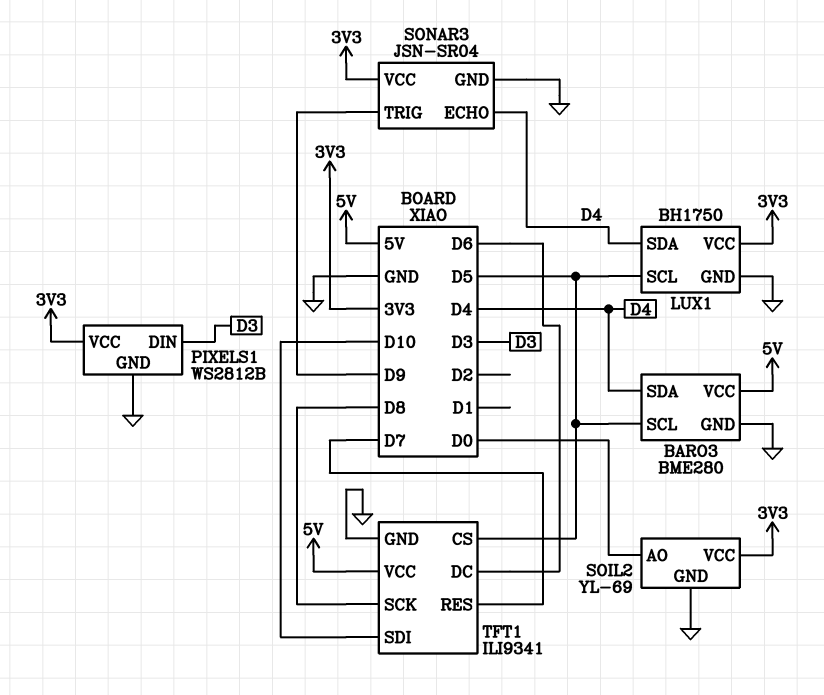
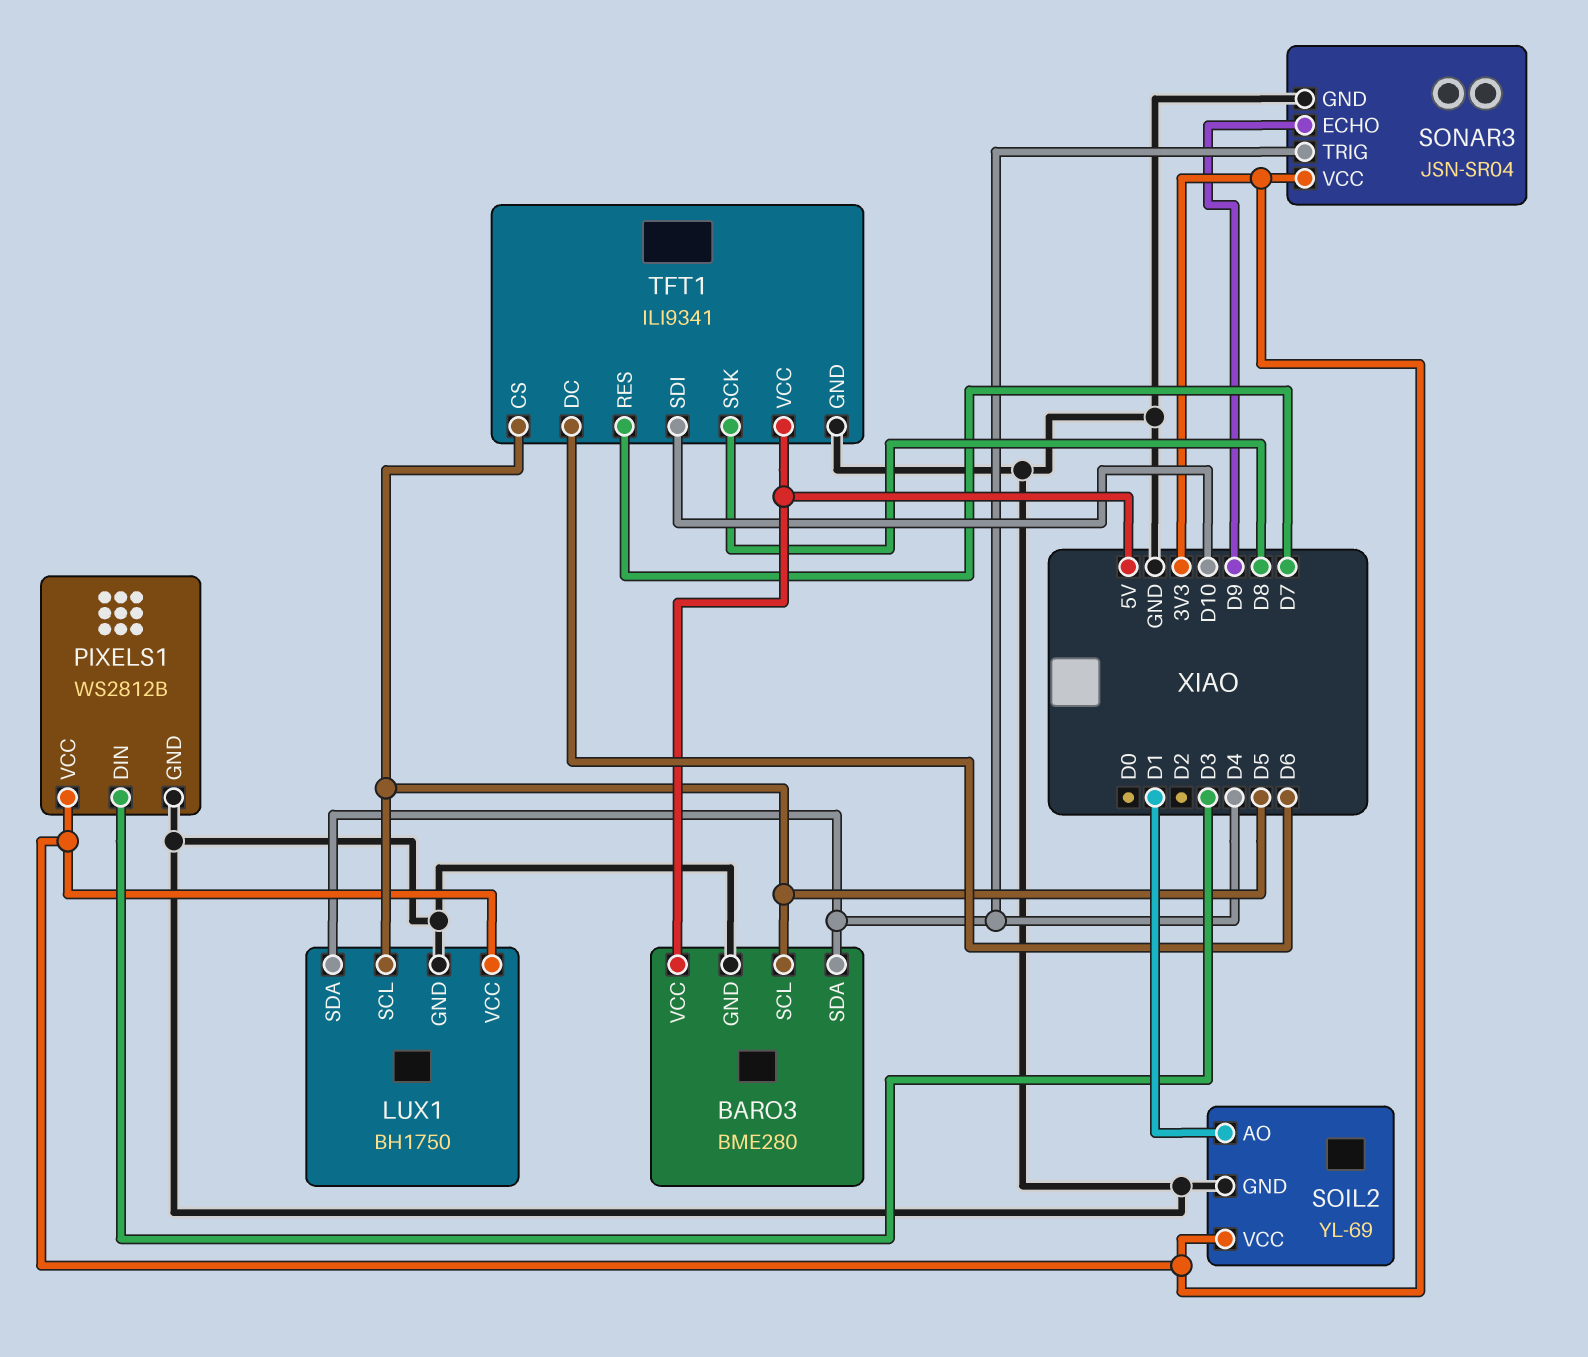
SOIL2 pin AO: D0 -> D1
SONAR3 pin ECHO: D4 -> D9
SONAR3 pin TRIG: D9 -> D4

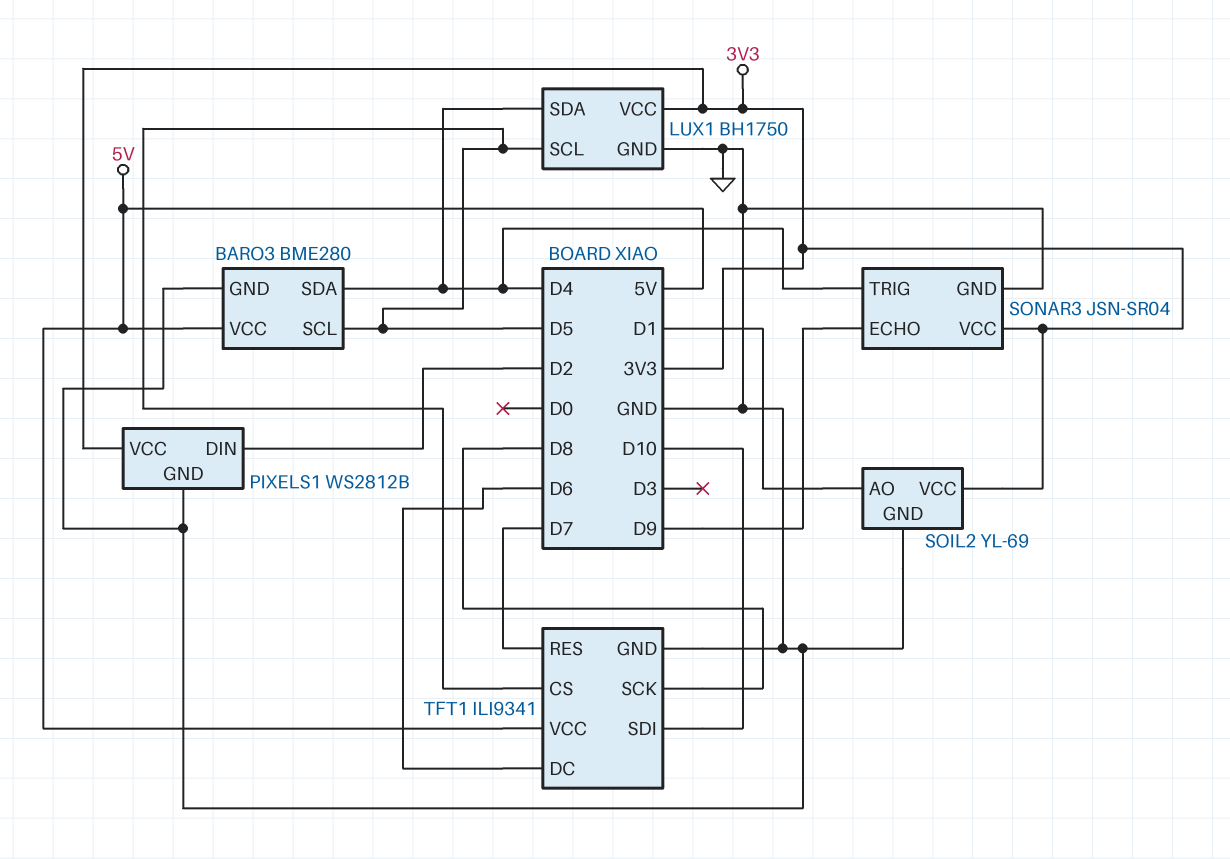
PIXELS1 pin DIN: D3 -> D2

